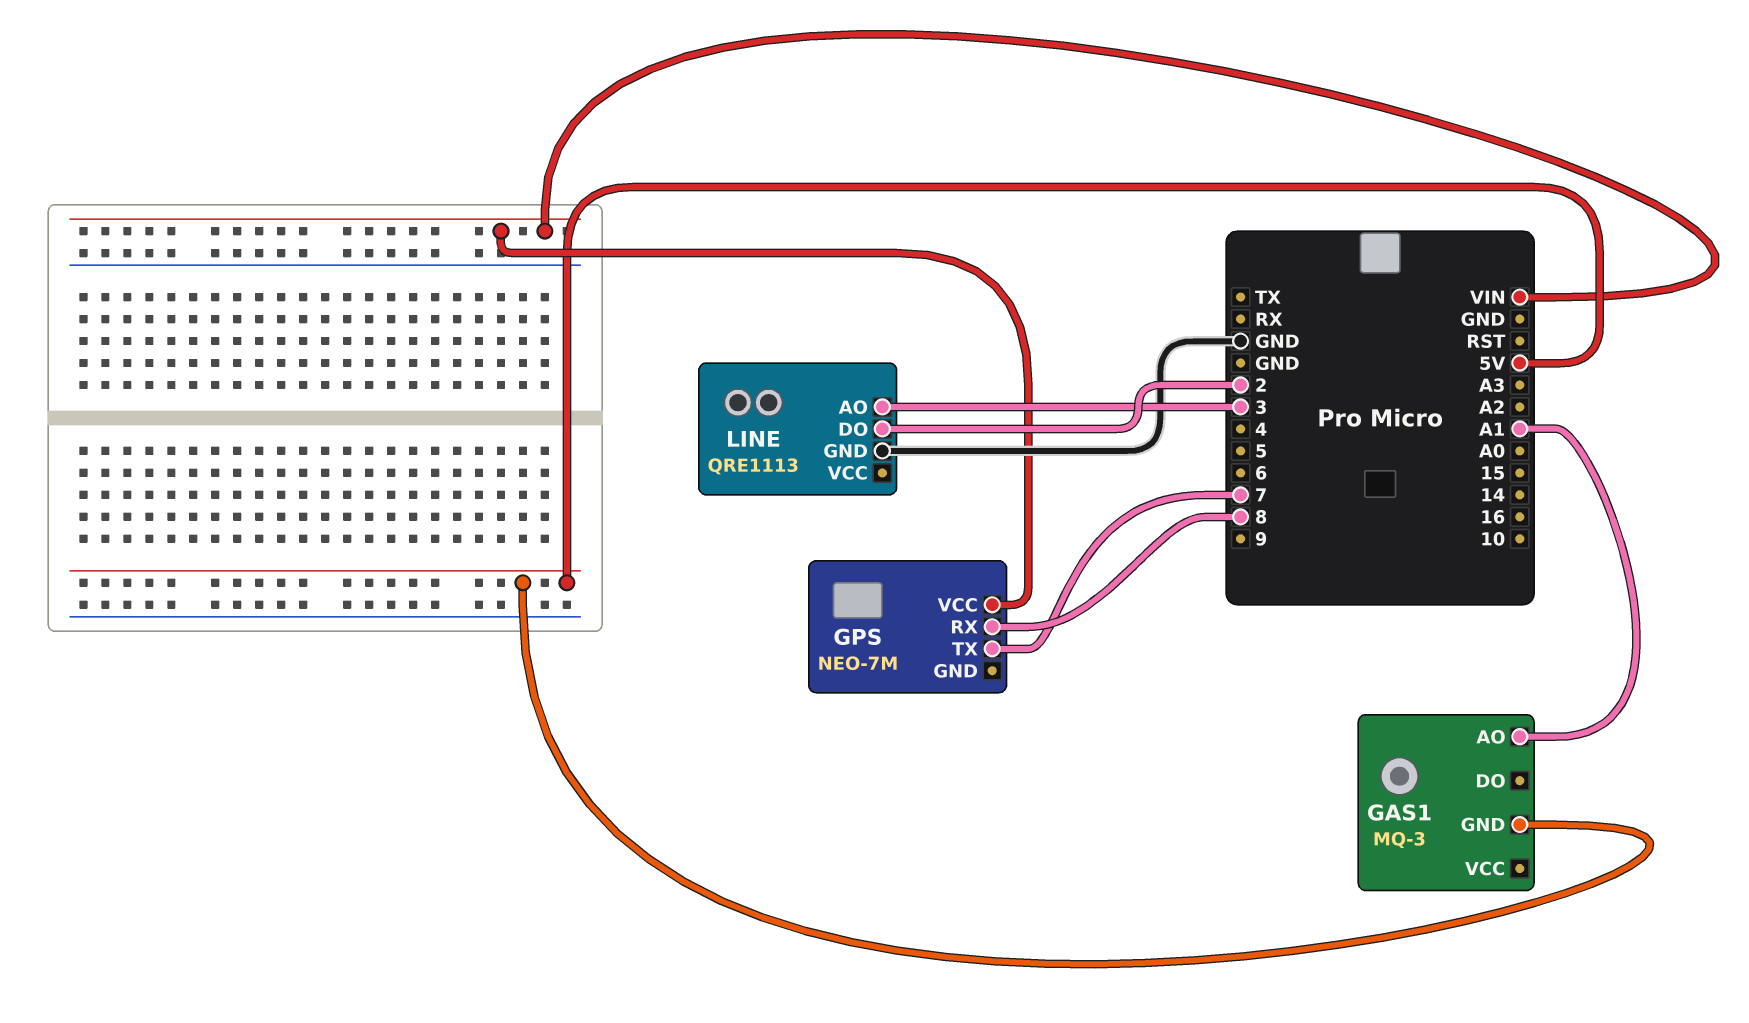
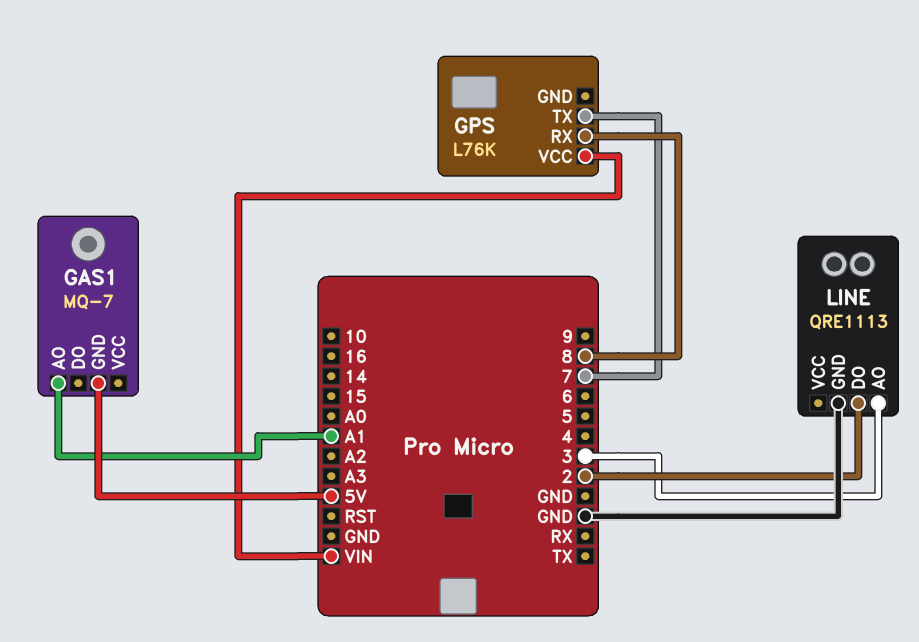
GAS1: MQ-3 -> MQ-7
GPS: NEO-7M -> L76K

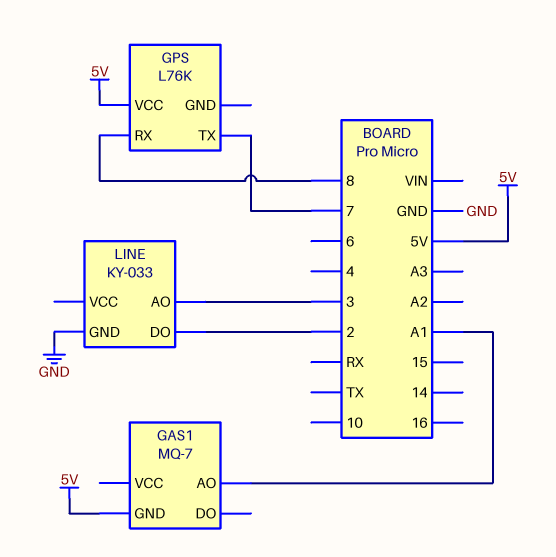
GPS pin VCC: VIN -> 5V
LINE: QRE1113 -> KY-033

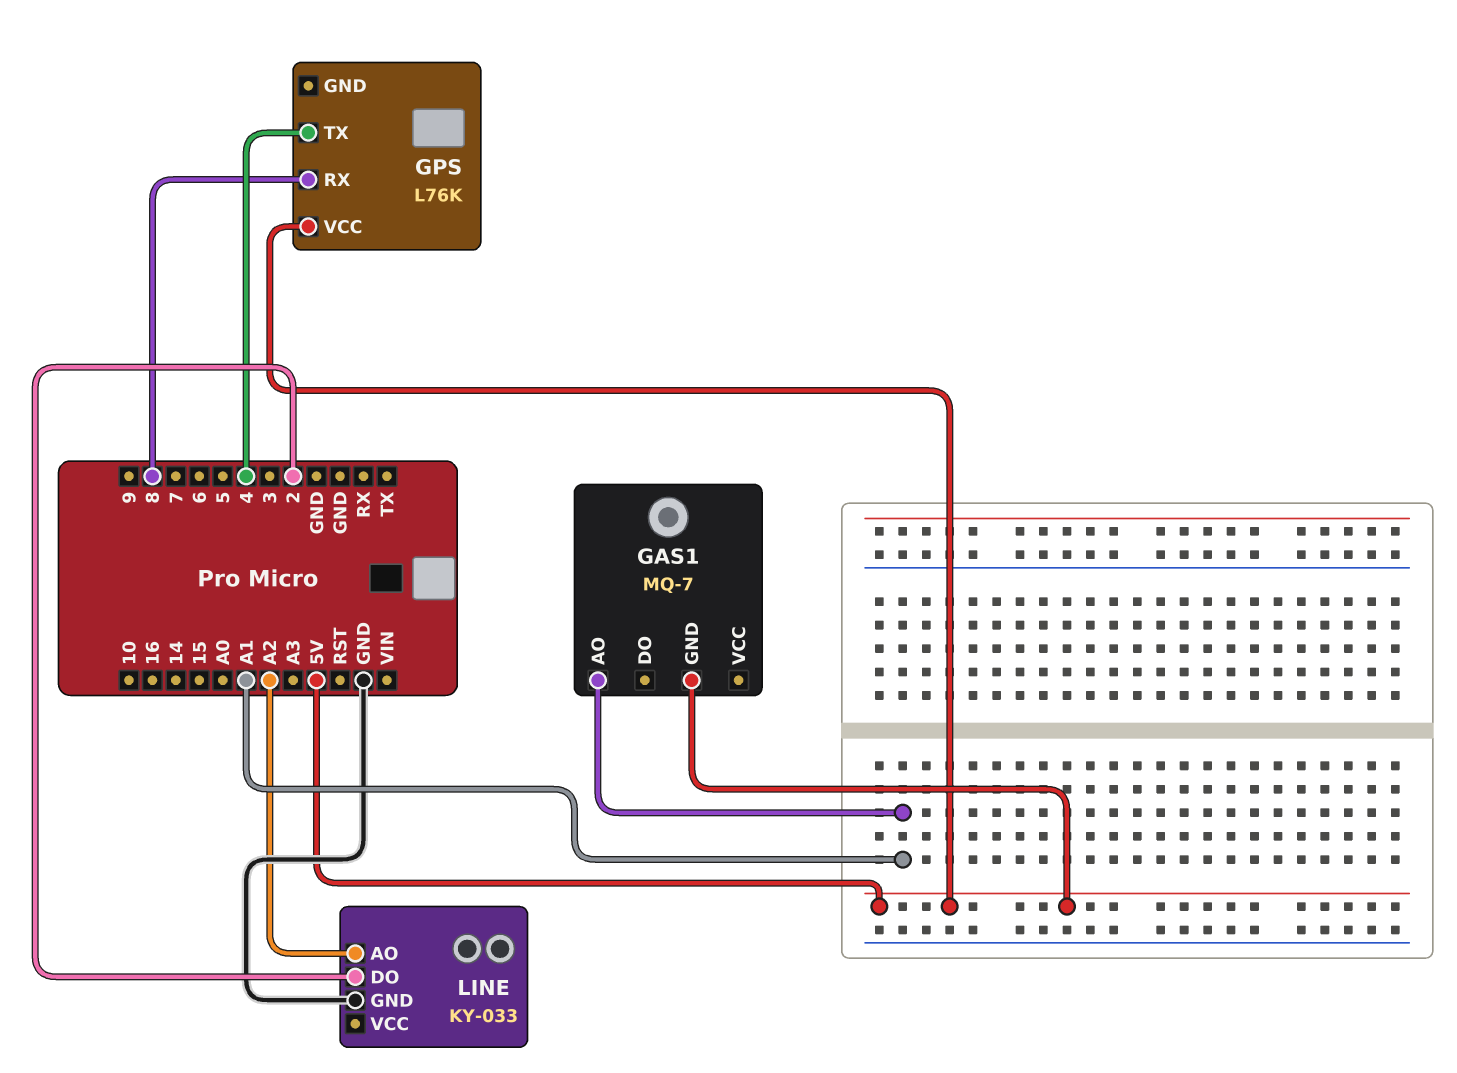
GPS pin TX: 7 -> 4
LINE pin AO: 3 -> A2

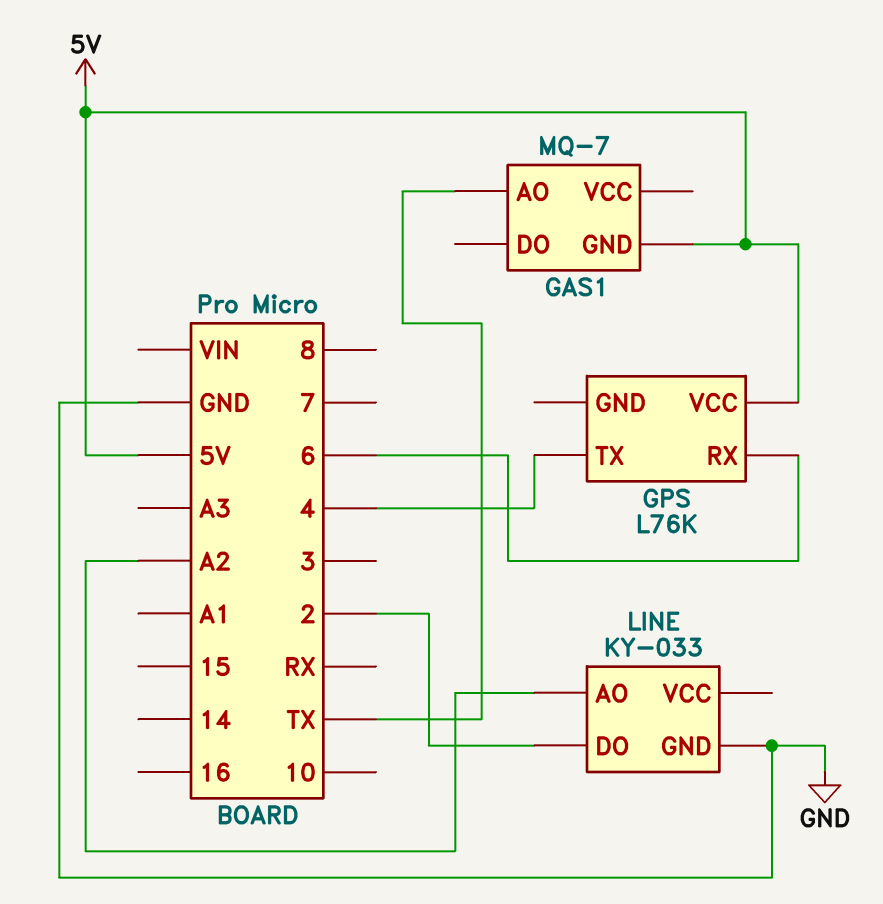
GAS1 pin AO: A1 -> TX
GPS pin RX: 8 -> 6

